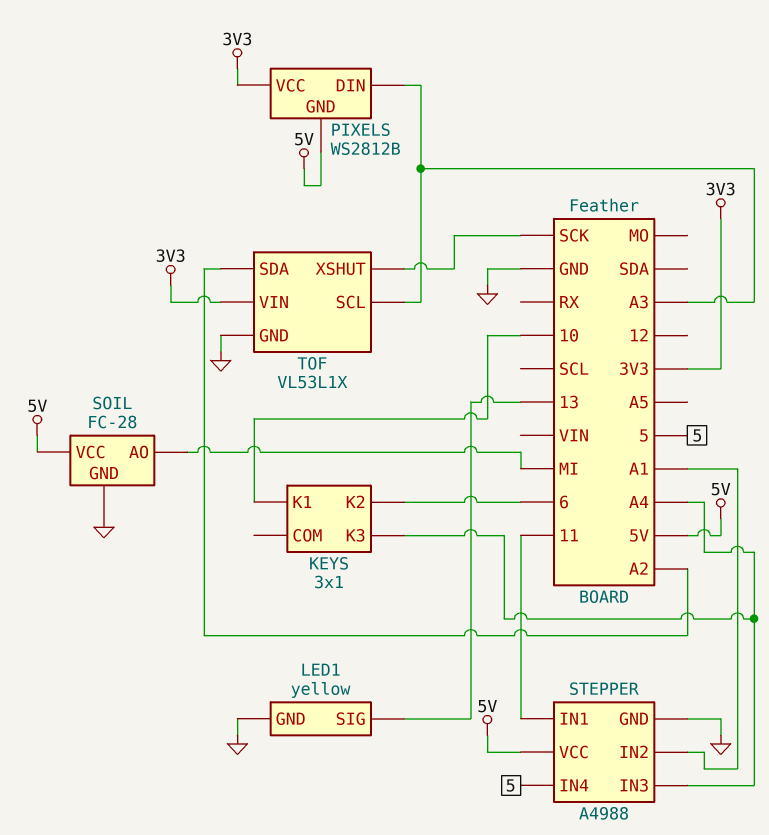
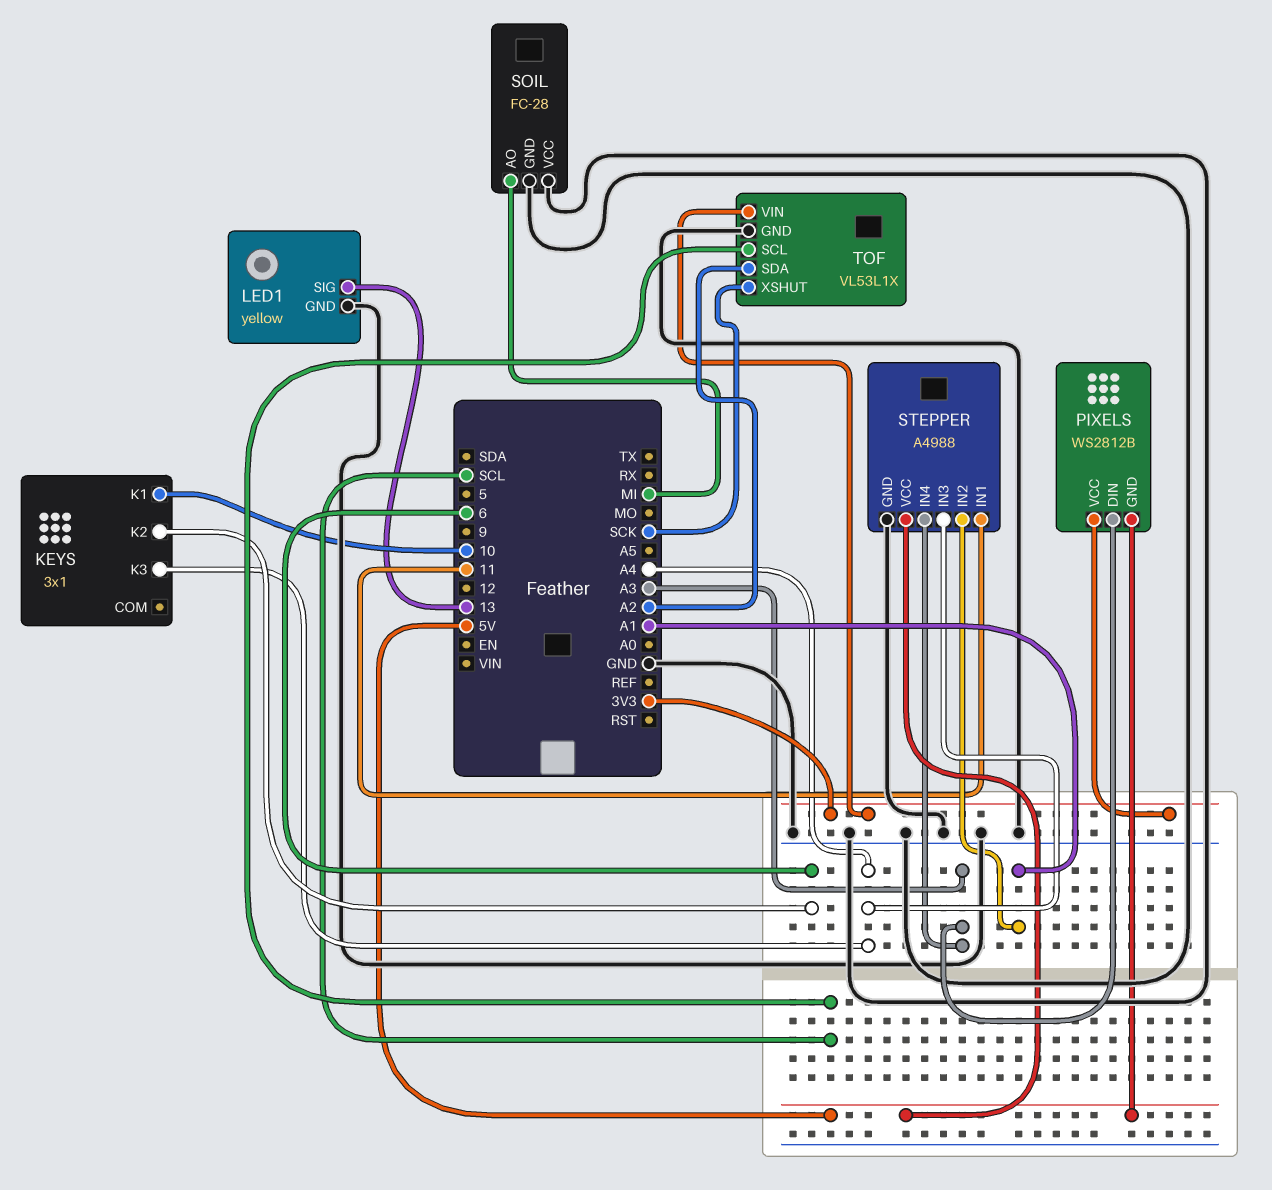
SOIL pin VCC: 5V -> GND
STEPPER pin IN4: 5 -> A3
TOF pin SCL: A3 -> SCL

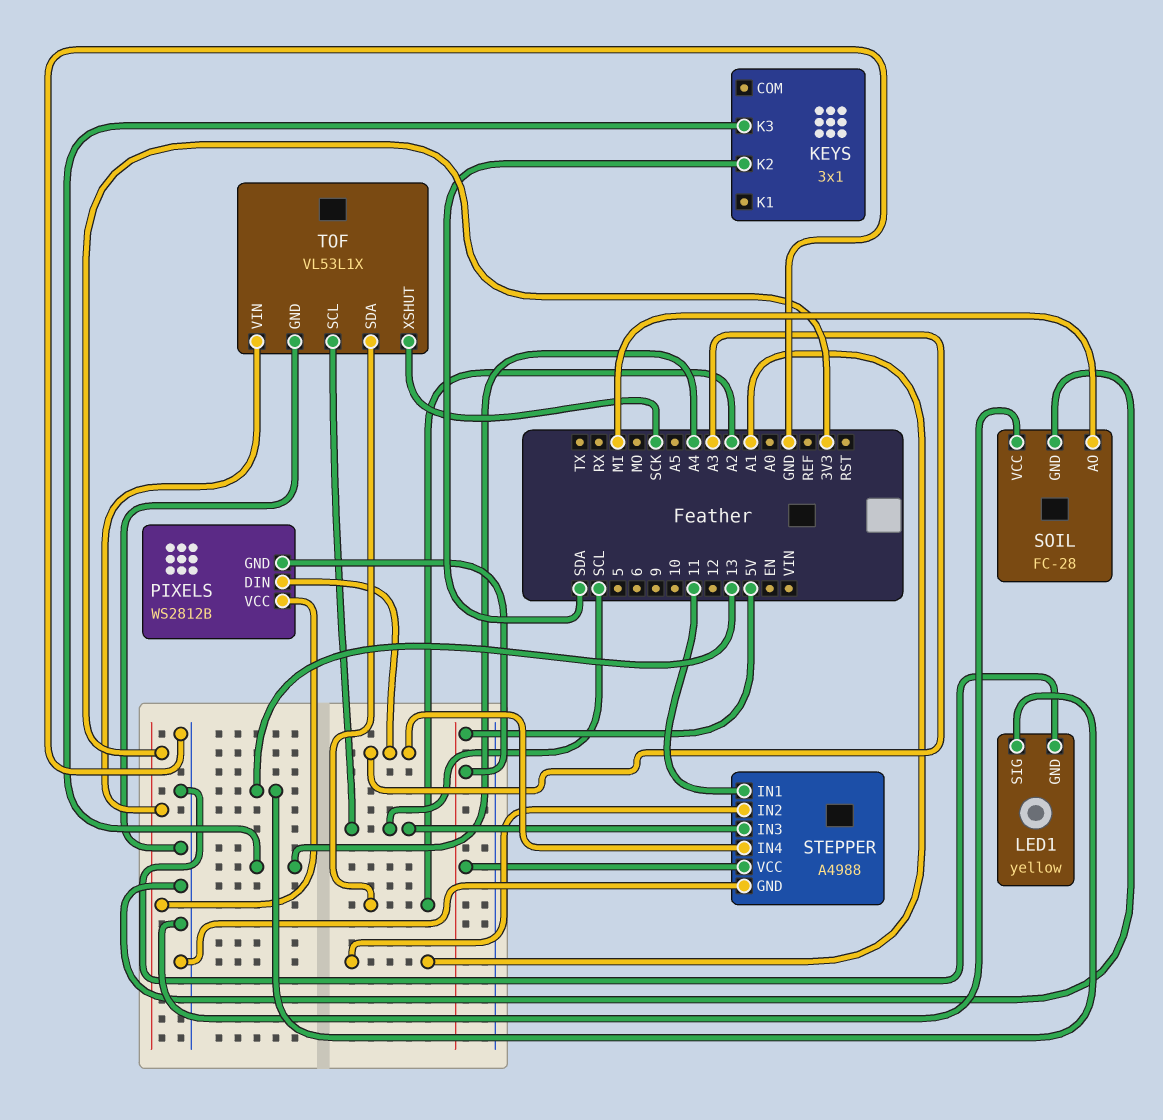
KEYS pin K1: 10 -> none
KEYS pin K2: 6 -> SDA
STEPPER pin IN3: A4 -> SCL

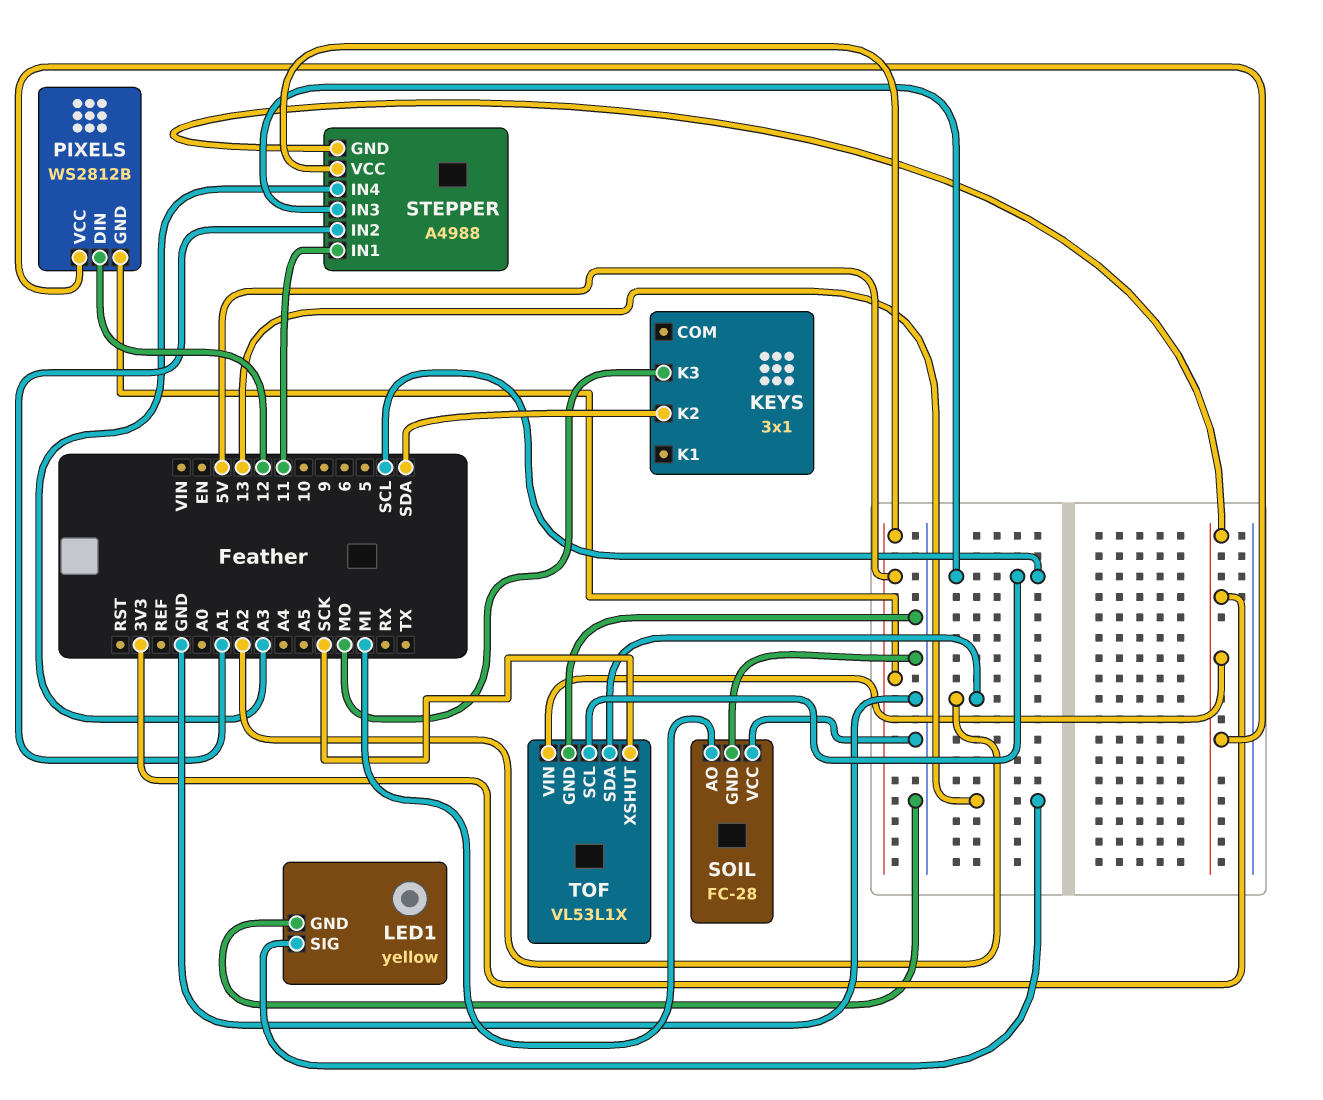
KEYS pin K3: A4 -> MO
PIXELS pin DIN: A3 -> 12
STEPPER pin GND: GND -> 3V3

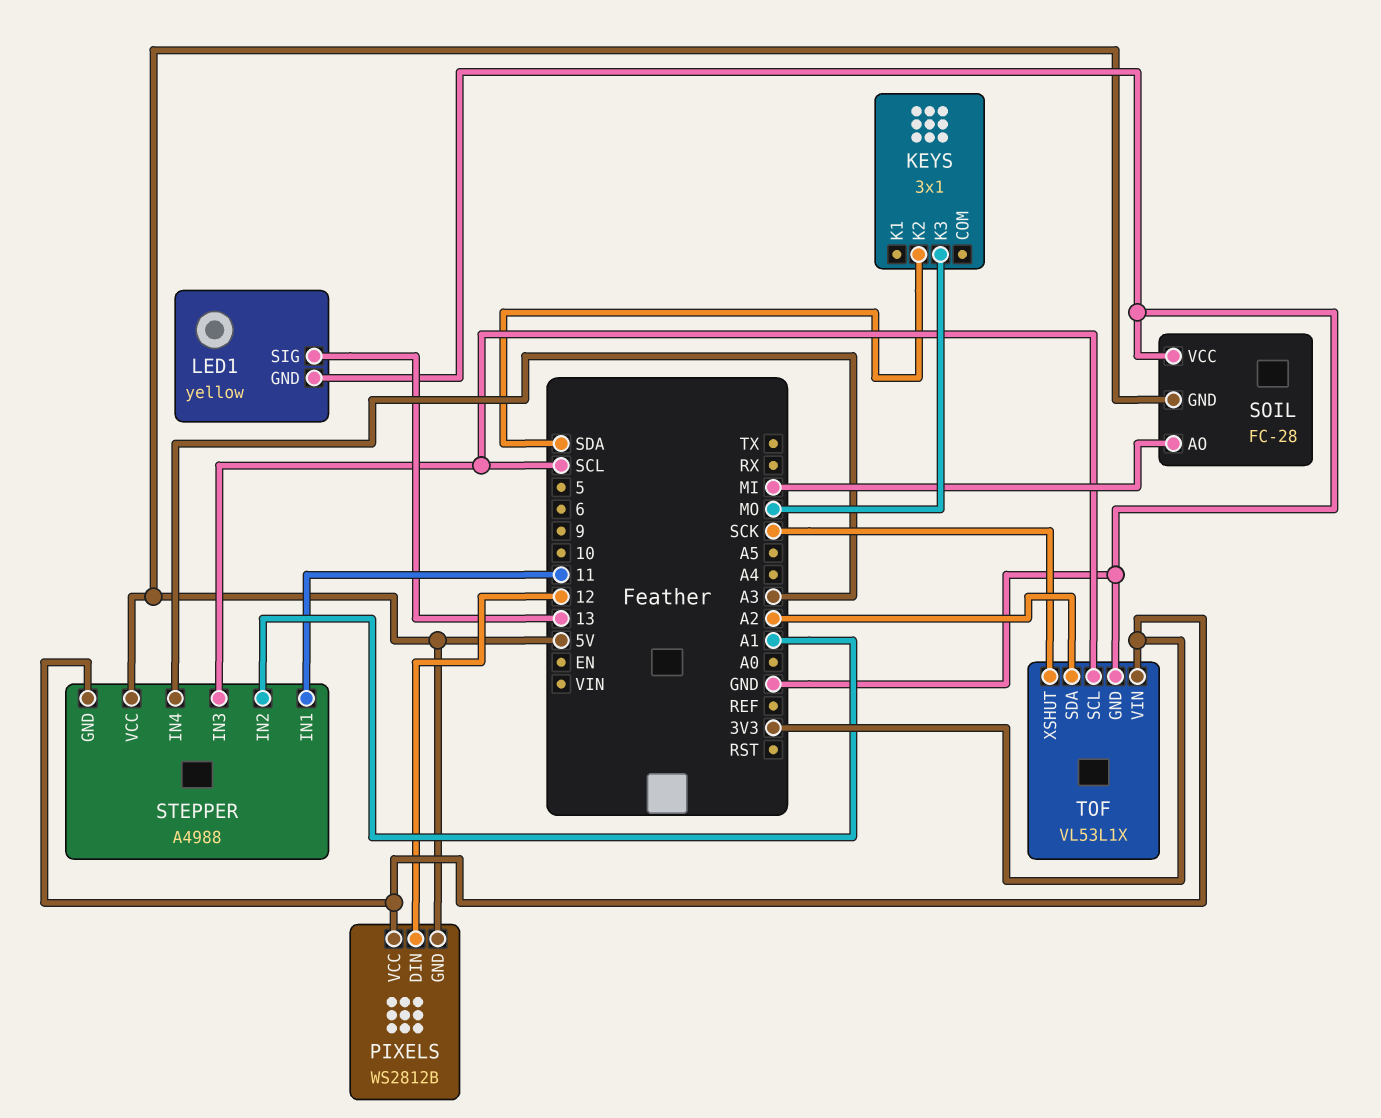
SOIL pin GND: GND -> 5V

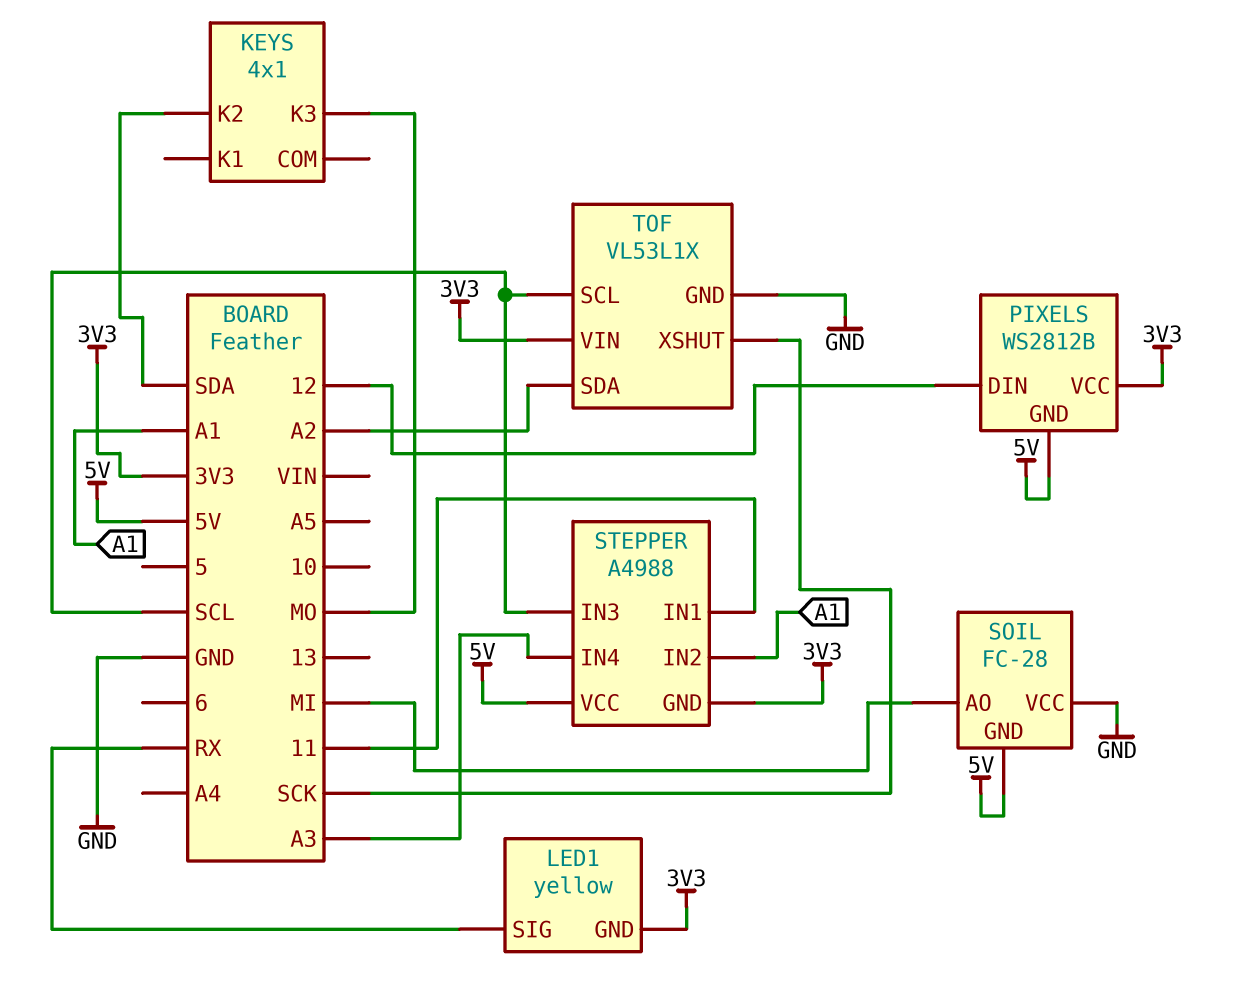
KEYS: 3x1 -> 4x1
LED1 pin GND: GND -> 3V3
LED1 pin SIG: 13 -> RX

